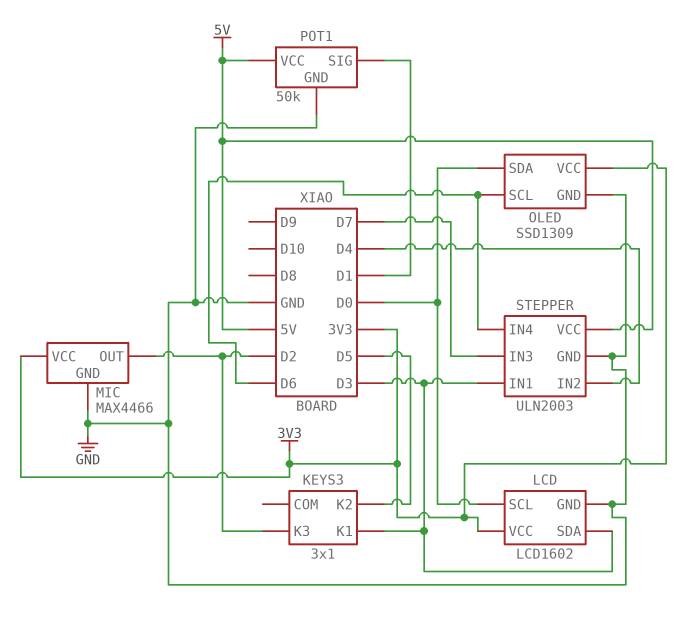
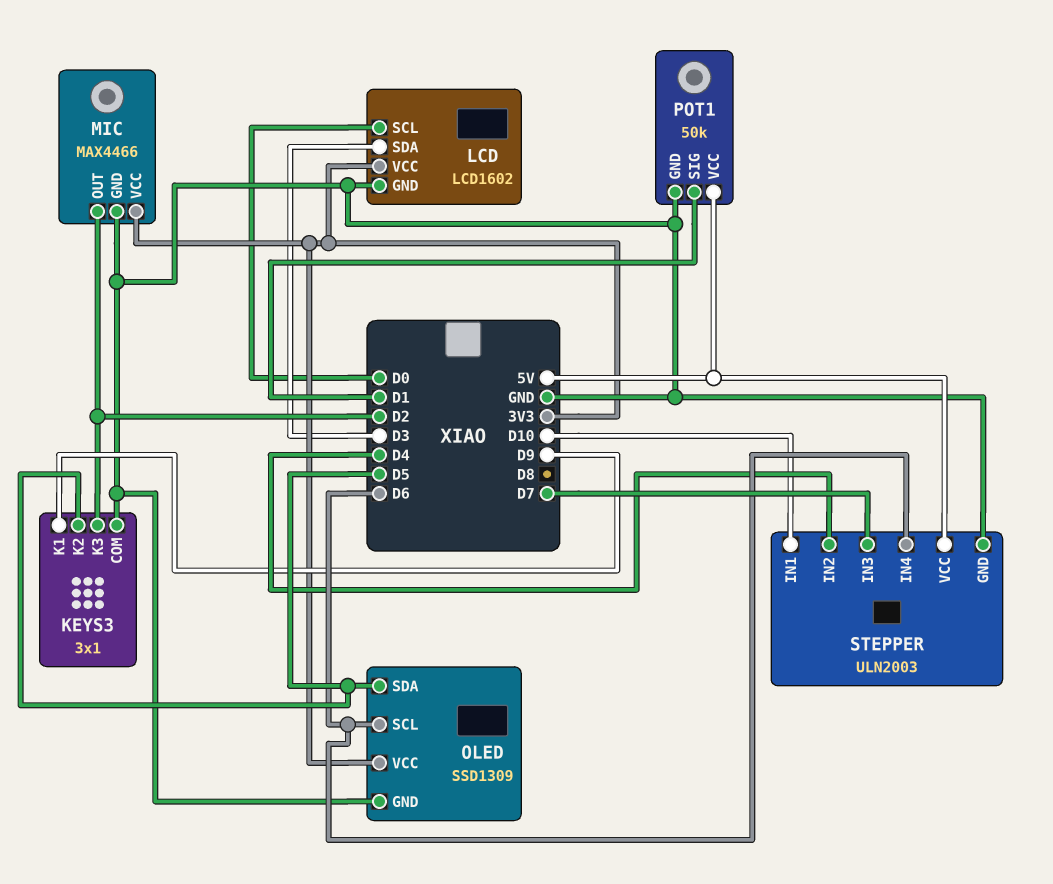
KEYS3 pin COM: none -> GND
KEYS3 pin K1: D3 -> D9
OLED pin SDA: D0 -> D5
STEPPER pin IN1: D3 -> D10

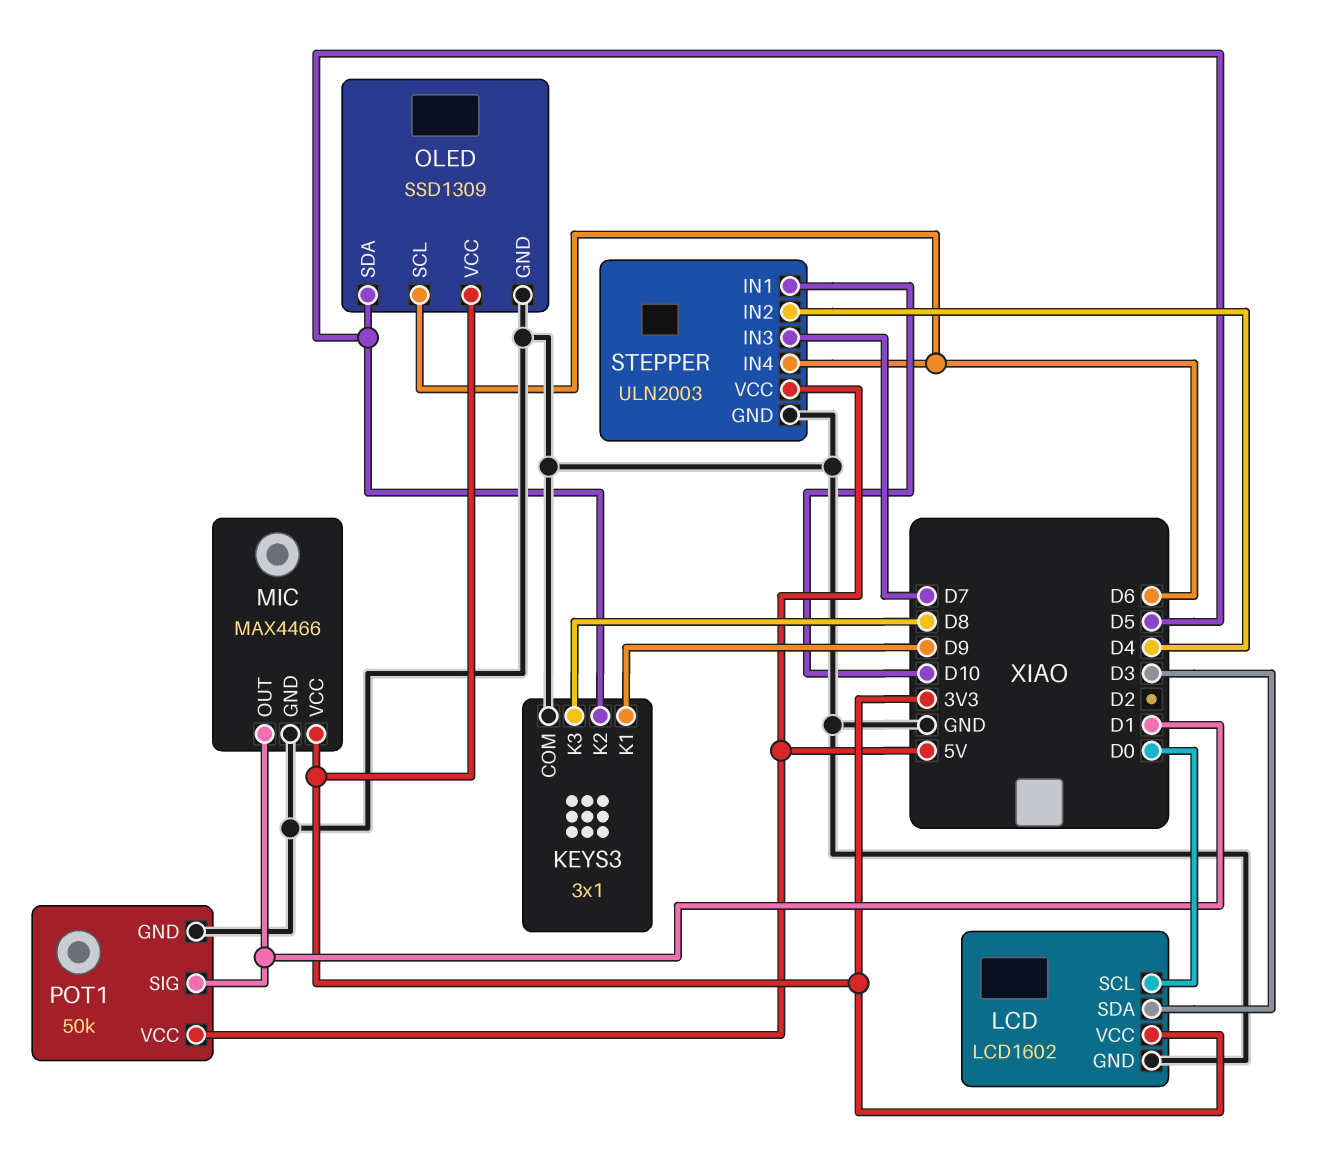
KEYS3 pin K3: D2 -> D8
MIC pin OUT: D2 -> D1

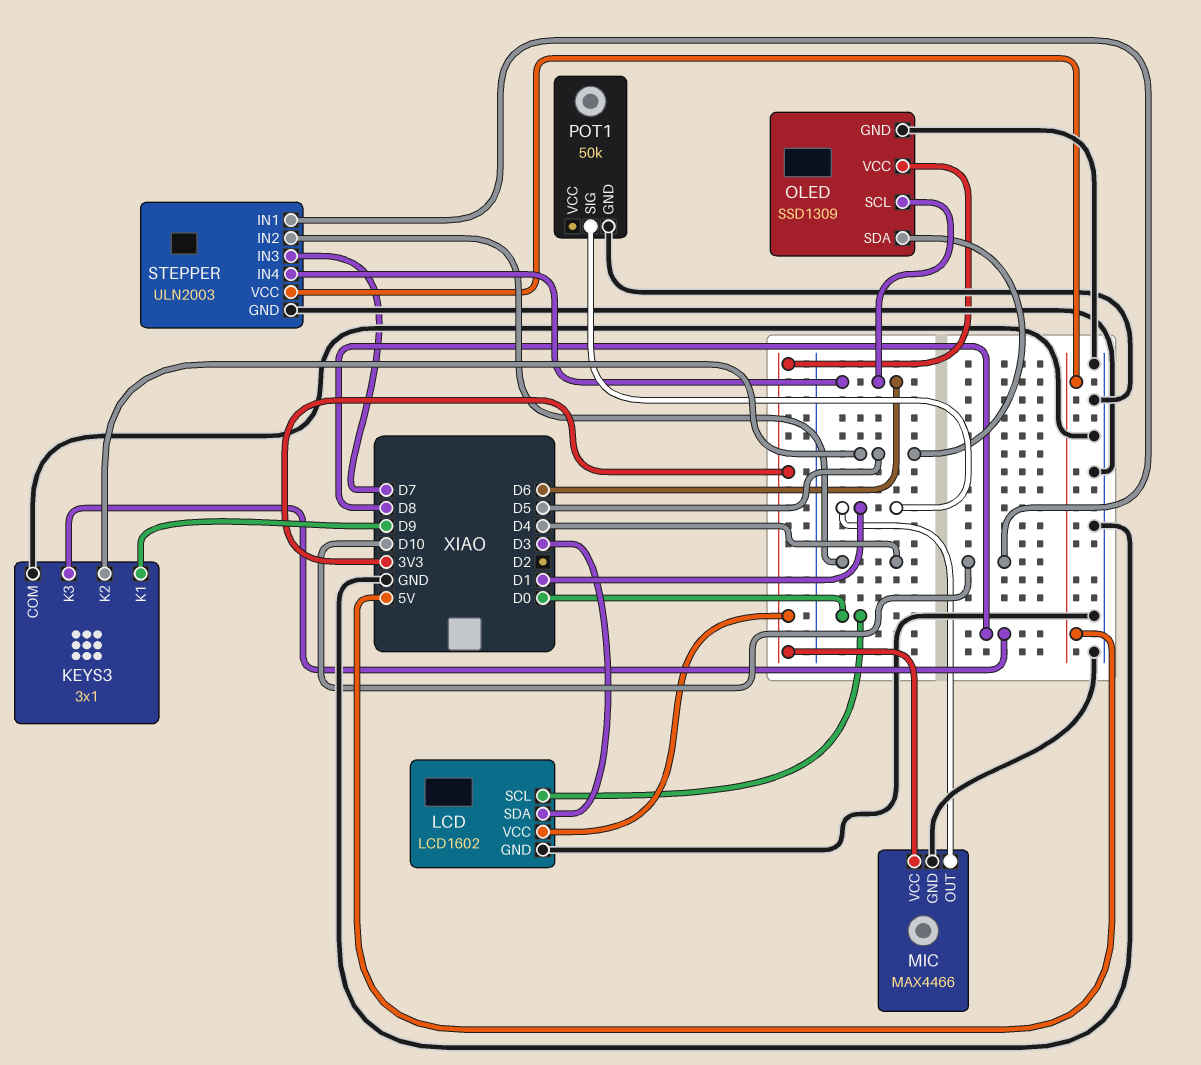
POT1 pin VCC: 5V -> none

